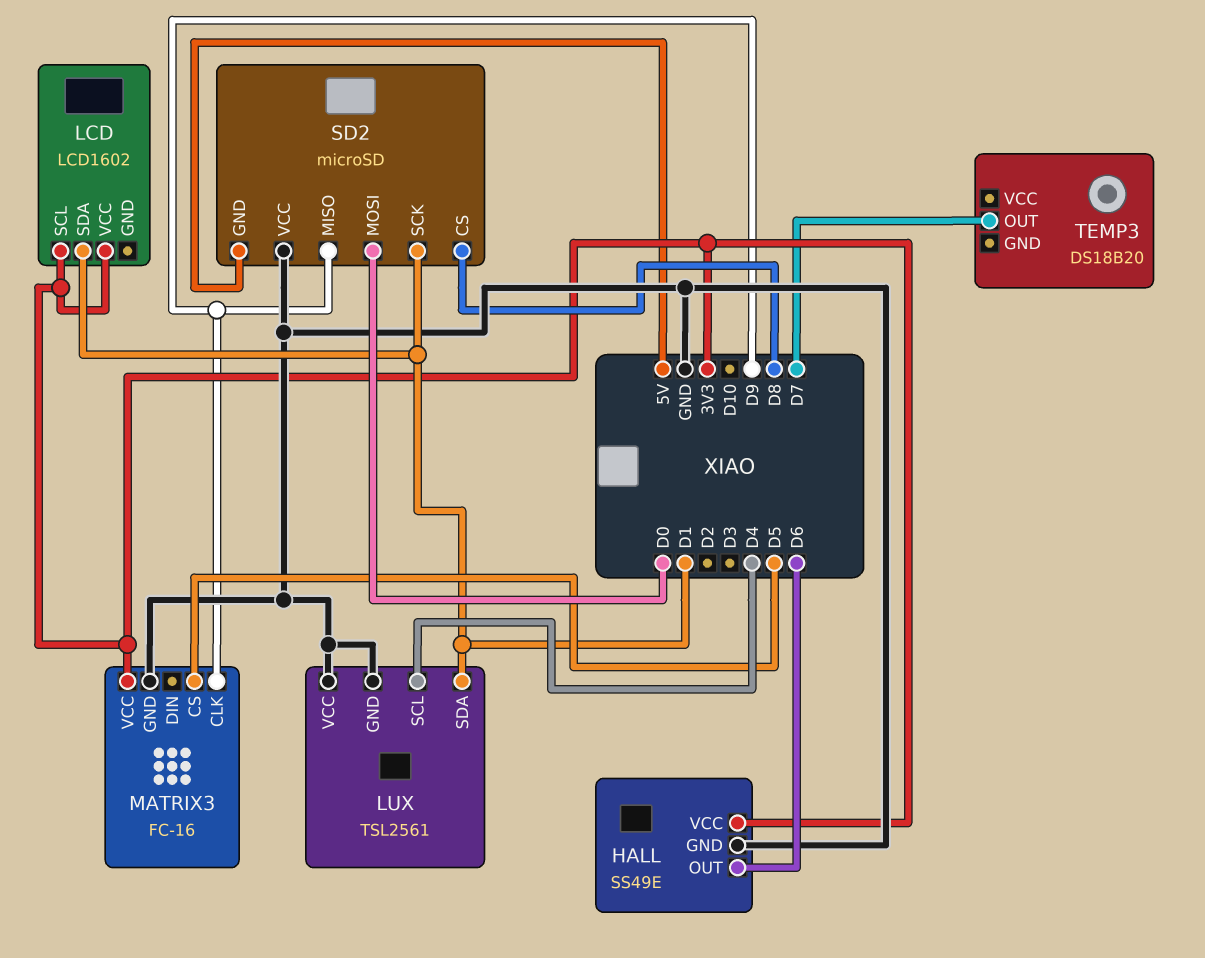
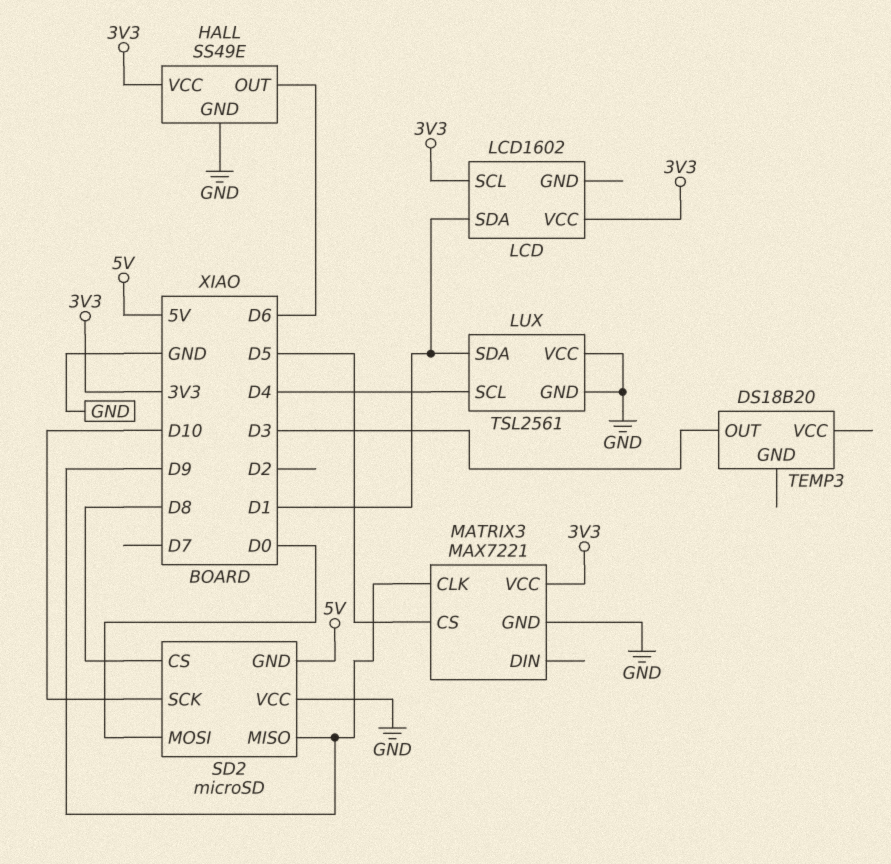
MATRIX3: FC-16 -> MAX7221
SD2 pin SCK: D1 -> D10
TEMP3 pin OUT: D7 -> D3

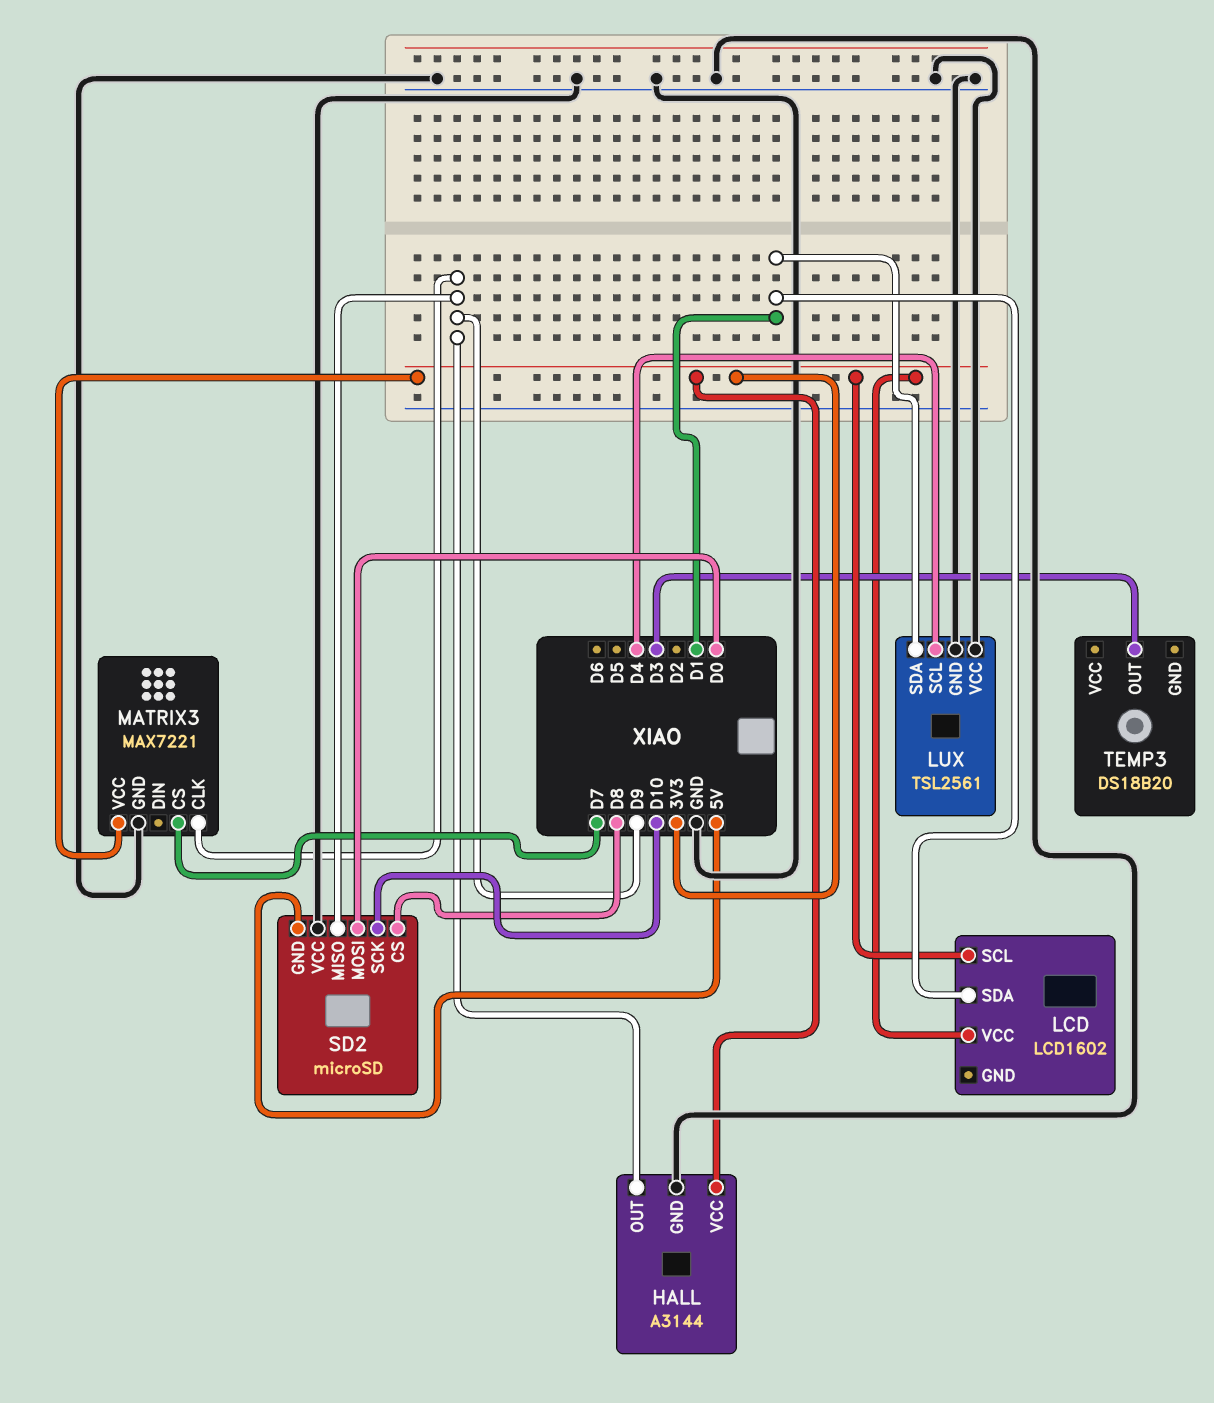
HALL: SS49E -> A3144
HALL pin OUT: D6 -> D9
MATRIX3 pin CS: D5 -> D7

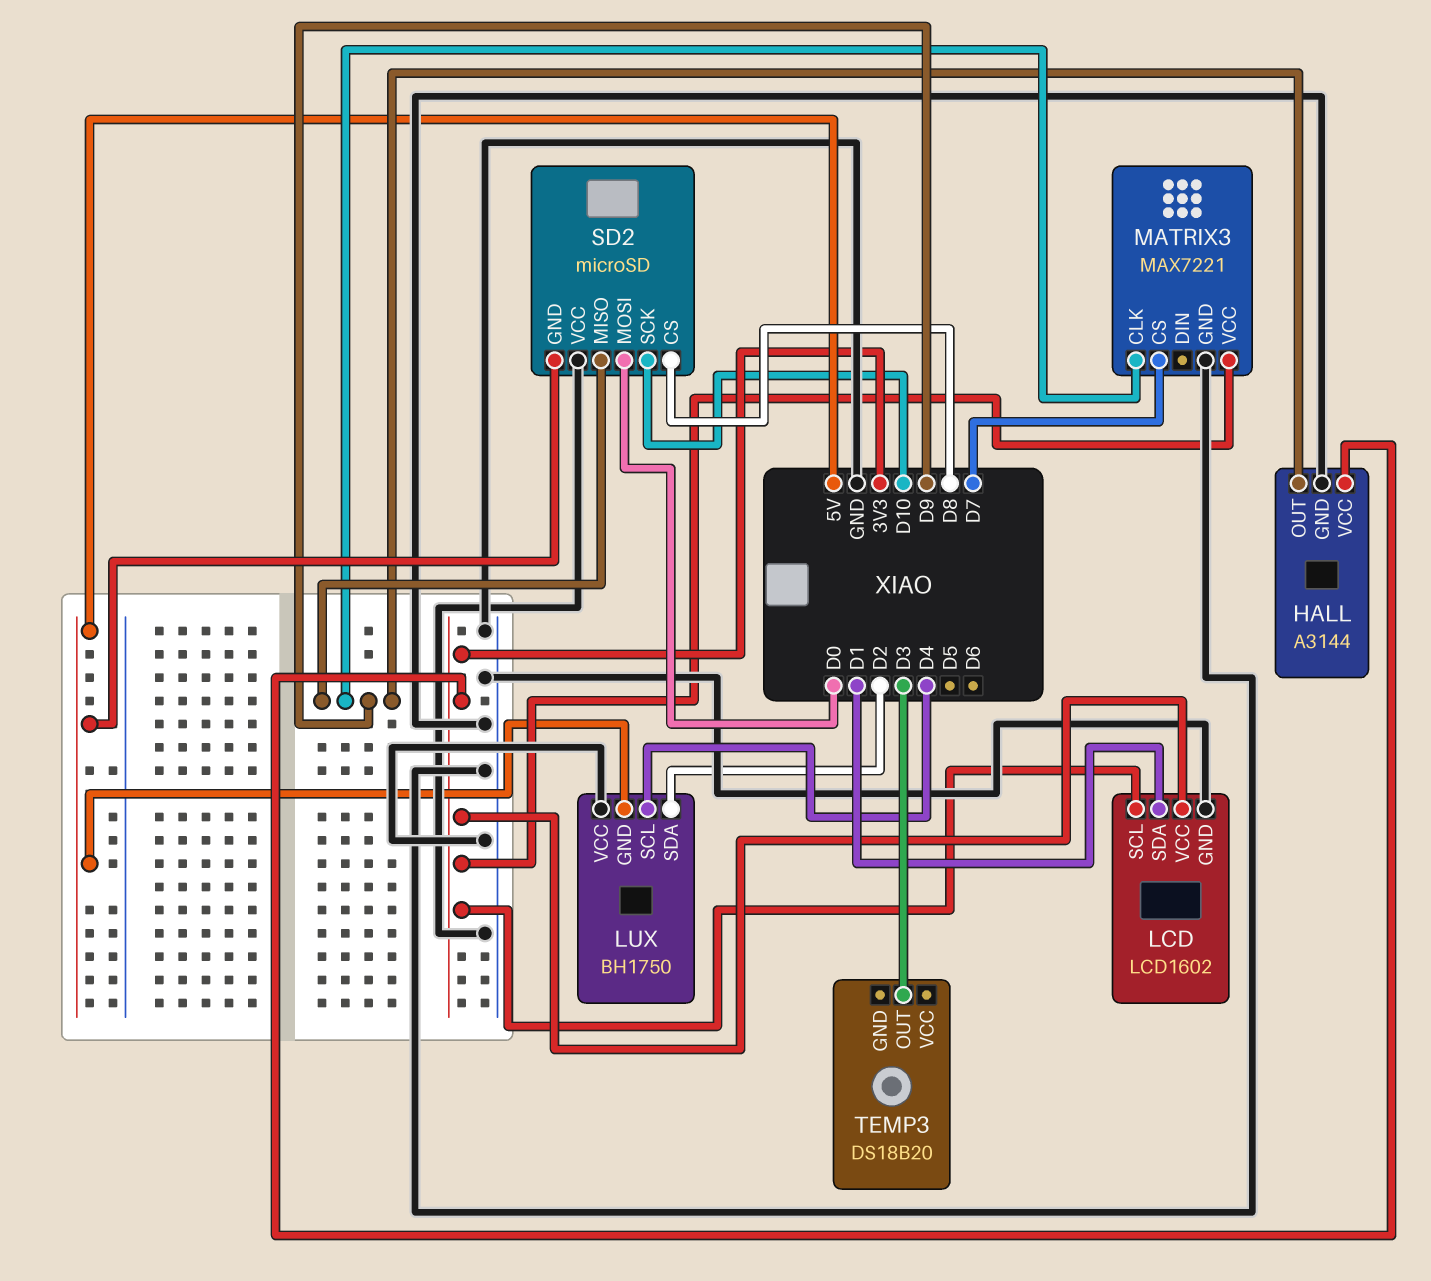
LCD pin GND: none -> GND
LUX: TSL2561 -> BH1750
LUX pin GND: GND -> 5V
LUX pin SDA: D1 -> D2

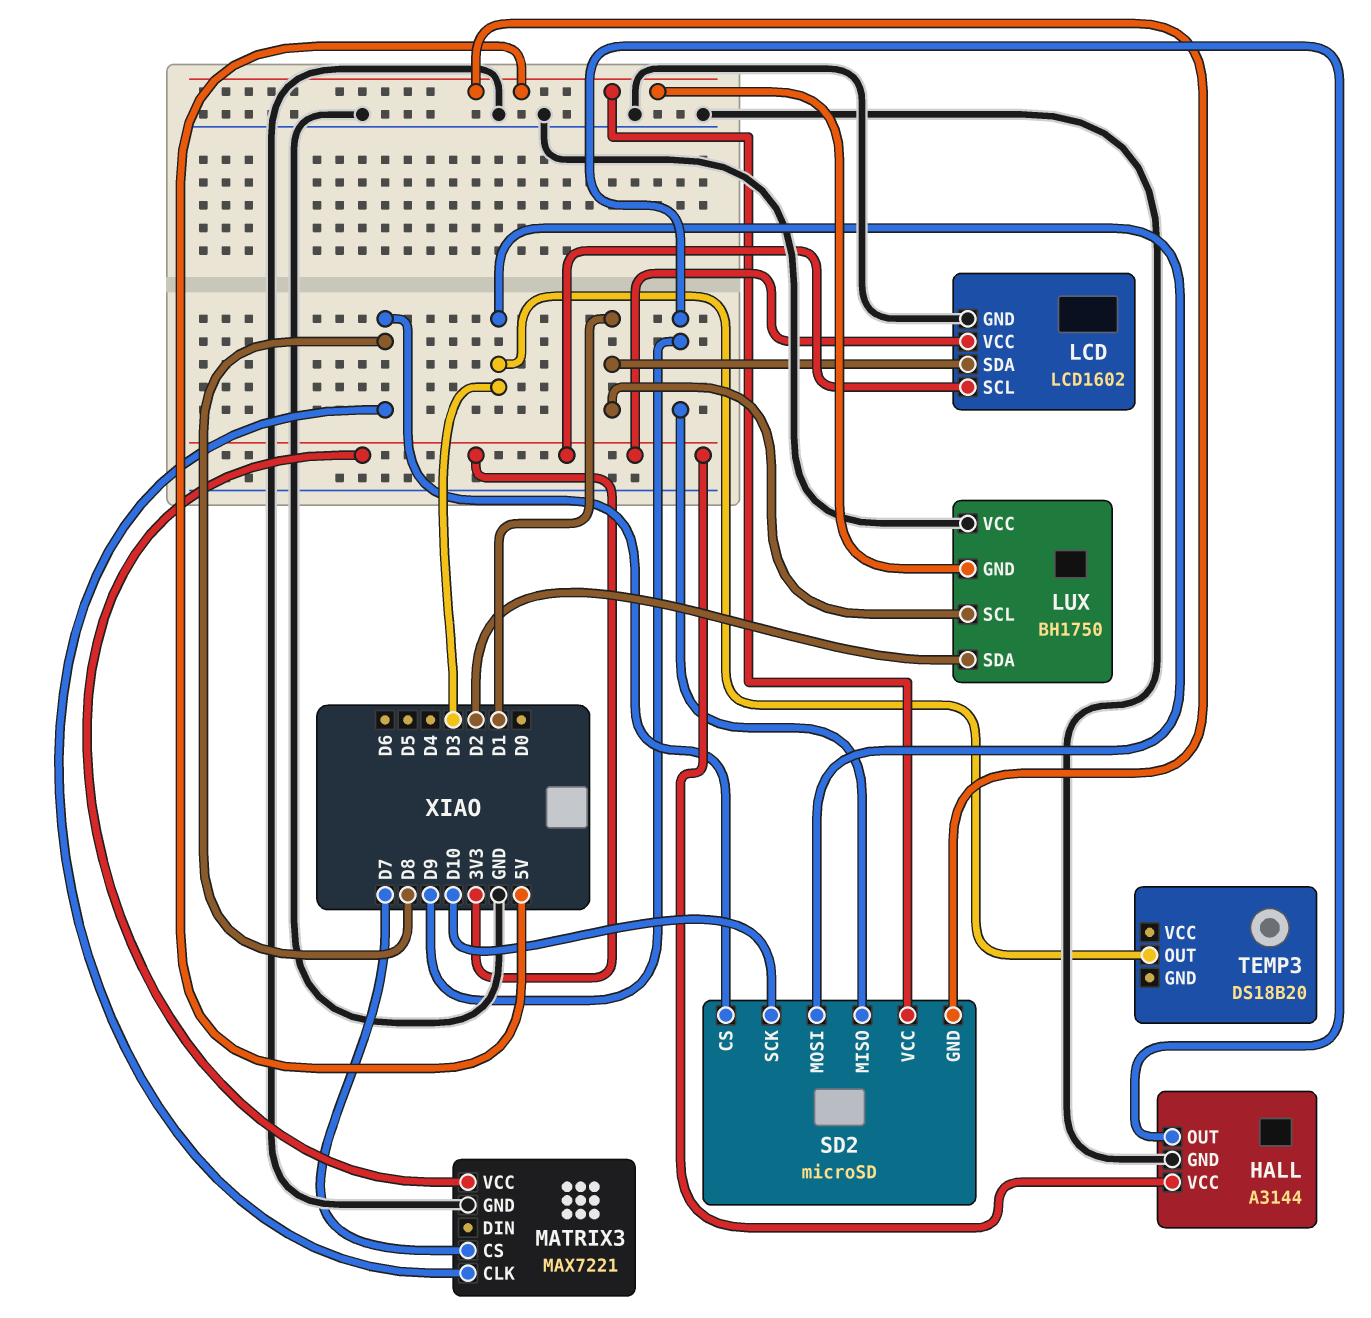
LUX pin SCL: D4 -> D1
MATRIX3 pin CLK: D9 -> D8
SD2 pin MOSI: D0 -> D3
SD2 pin VCC: GND -> 5V

